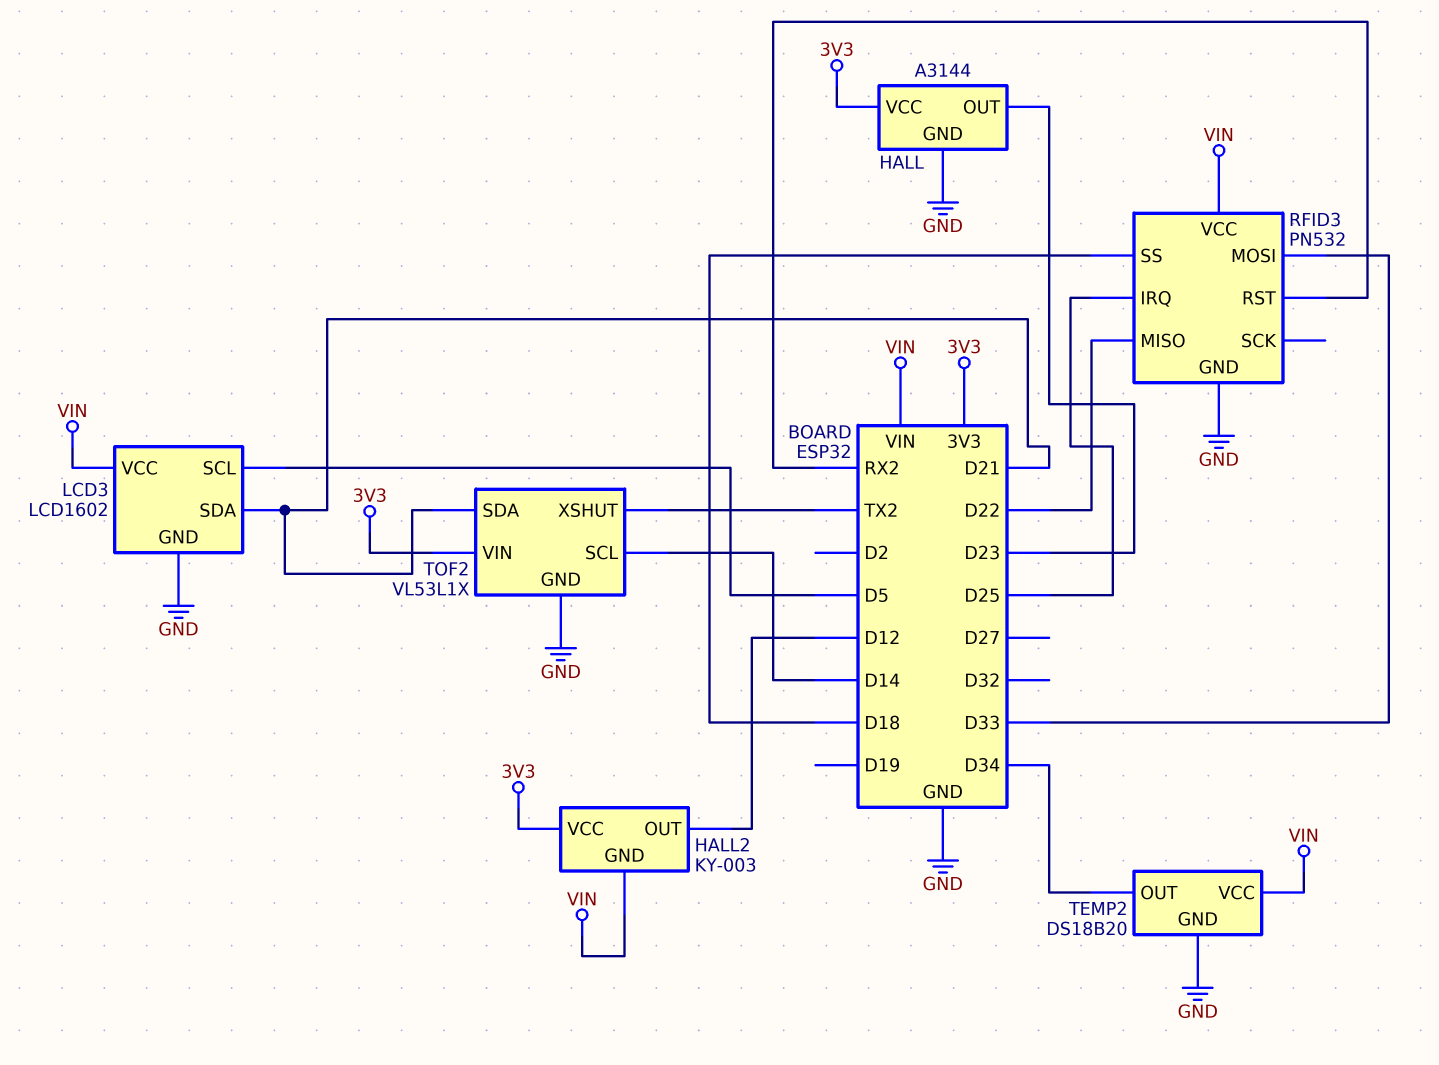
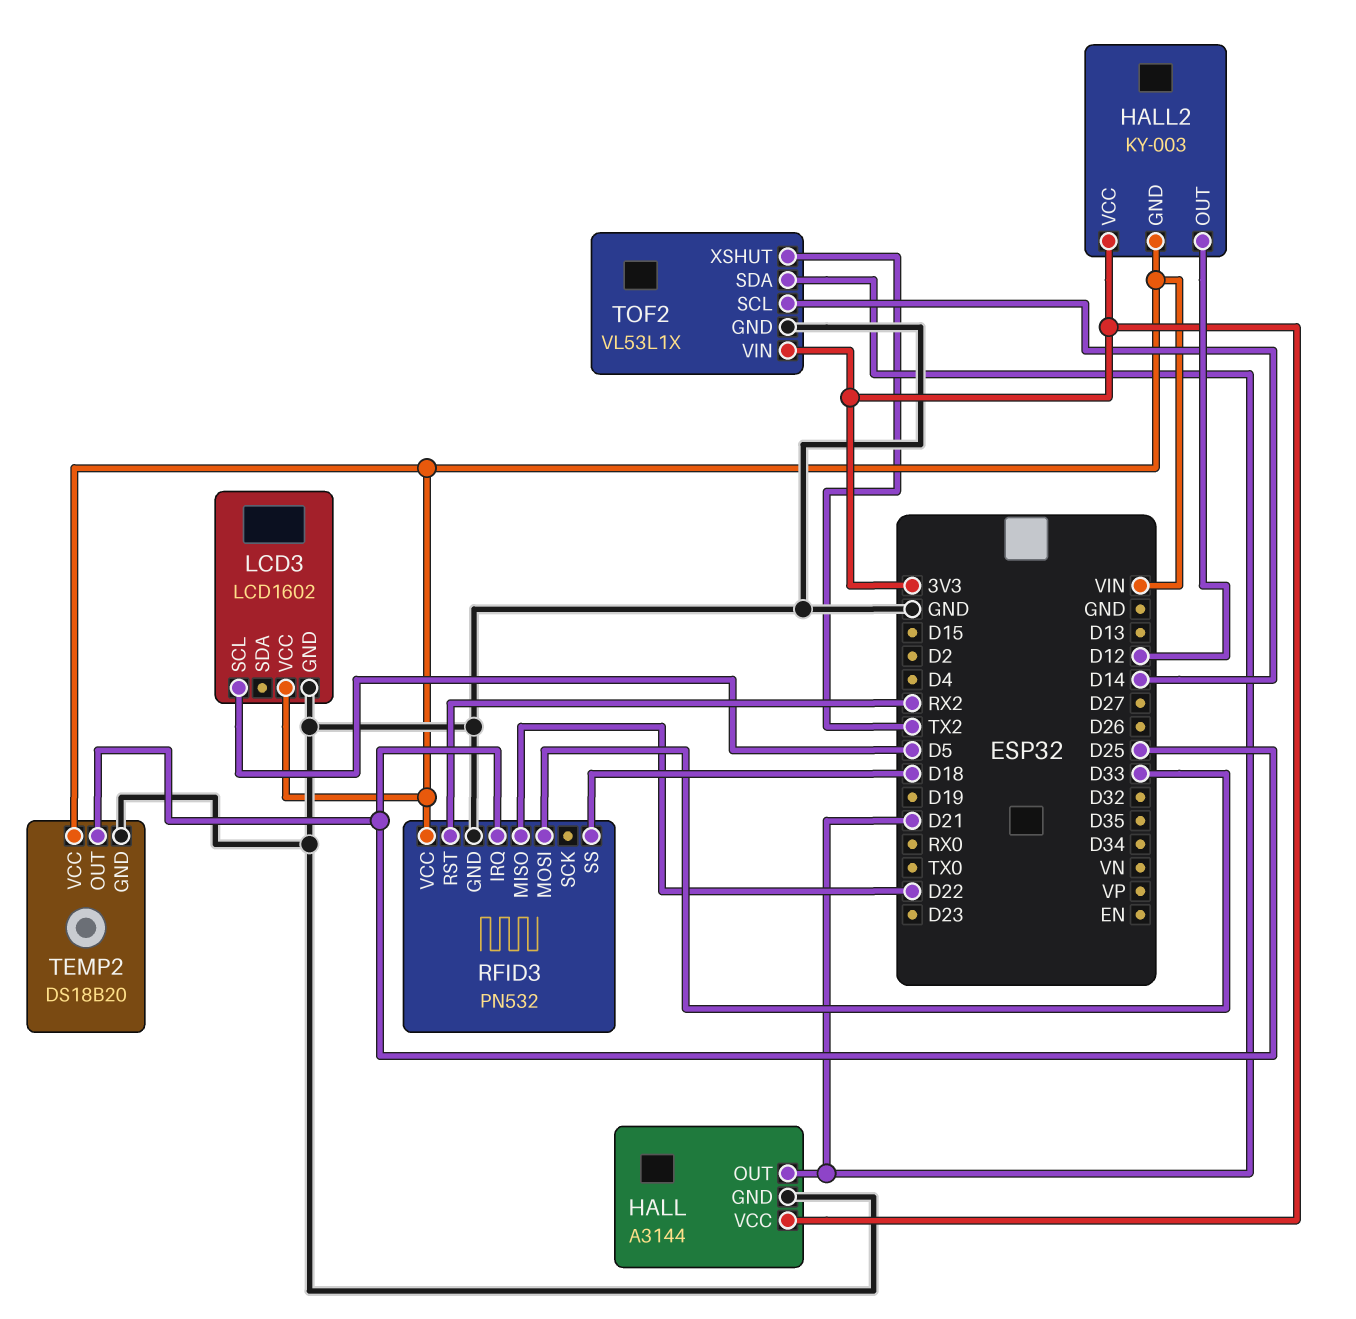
HALL pin OUT: D23 -> D21
LCD3 pin SDA: D21 -> none
TEMP2 pin OUT: D34 -> D25

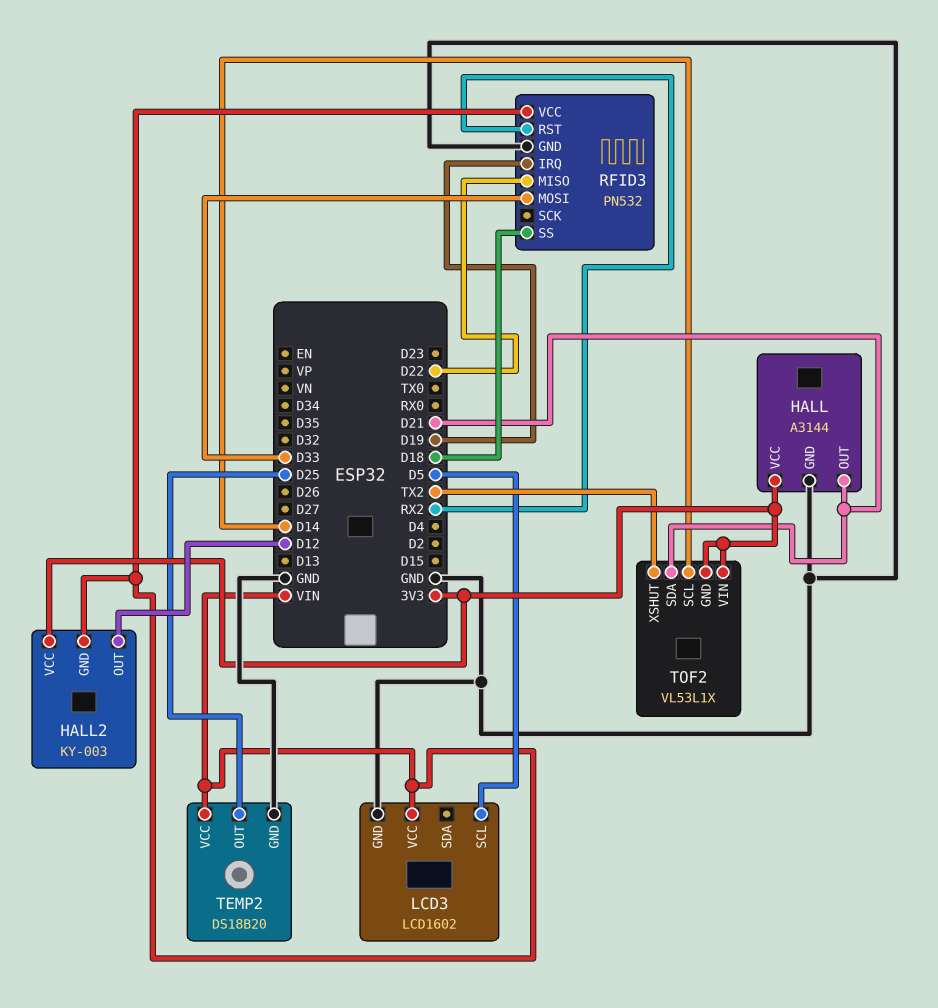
RFID3 pin IRQ: D25 -> D19
TOF2 pin GND: GND -> 3V3

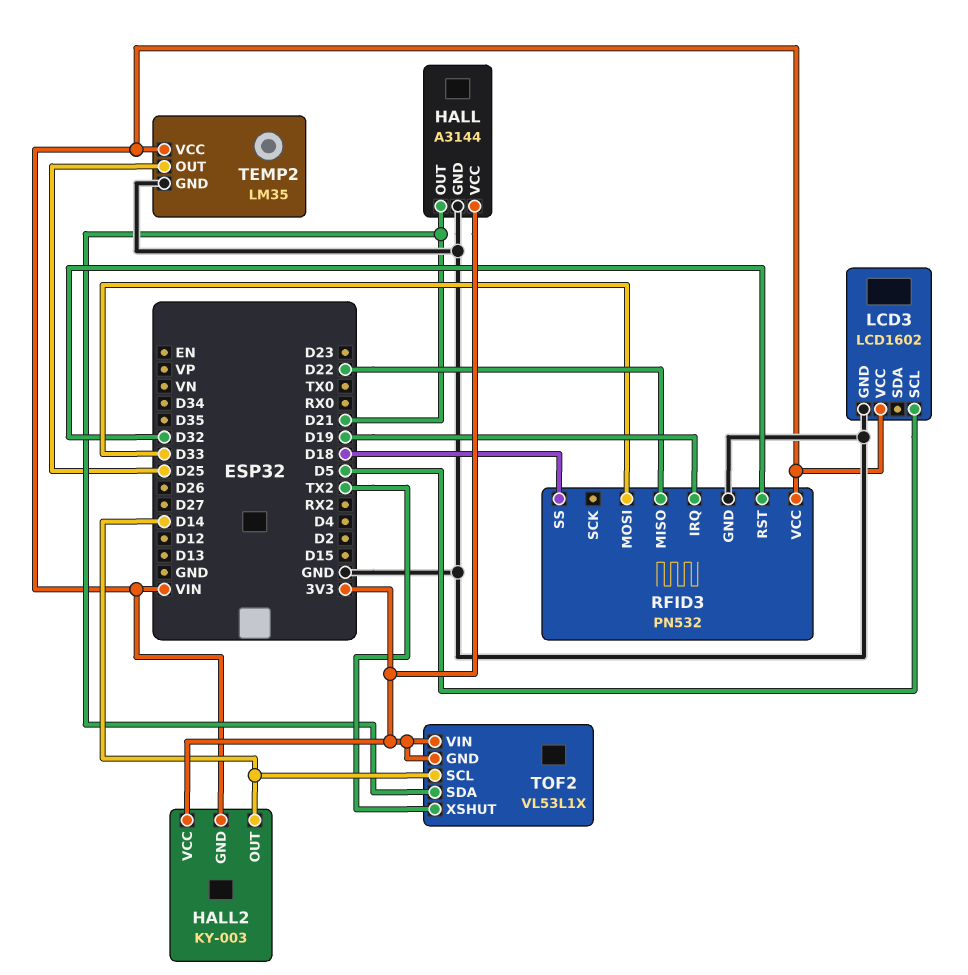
HALL2 pin OUT: D12 -> D14
RFID3 pin RST: RX2 -> D32
TEMP2: DS18B20 -> LM35

